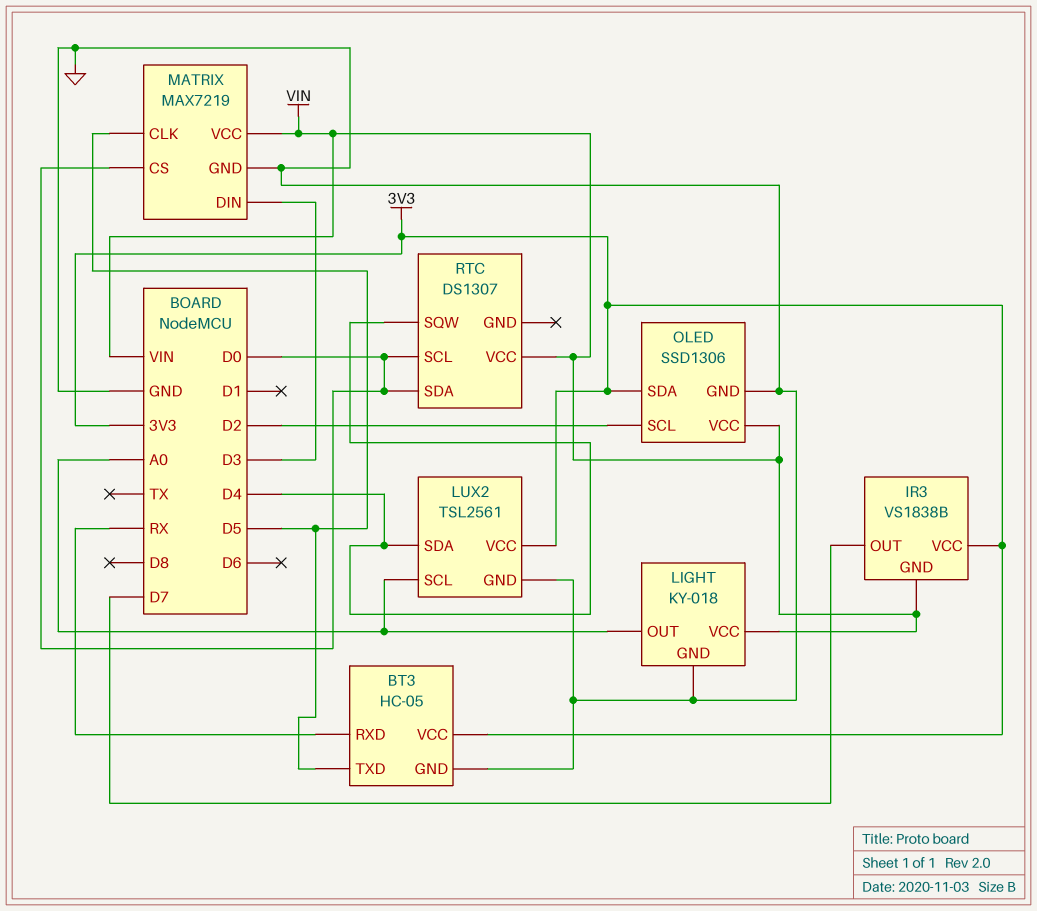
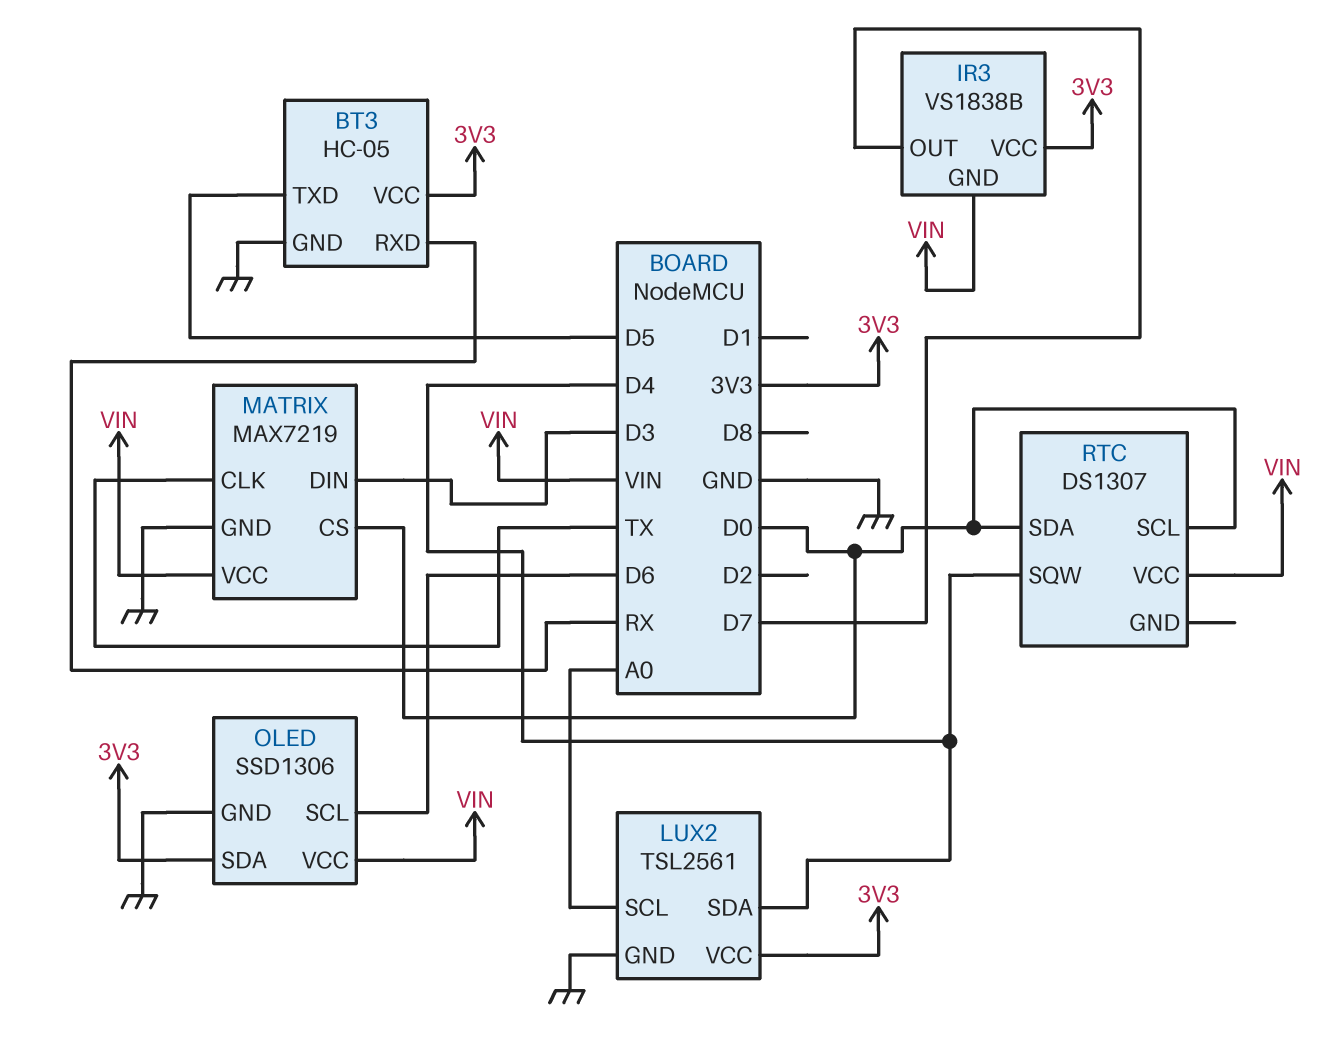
LIGHT: KY-018 -> none
LIGHT pin GND: GND -> none
LIGHT pin OUT: A0 -> none
LIGHT pin VCC: VIN -> none
MATRIX pin CLK: D5 -> TX
OLED pin SCL: D2 -> D6

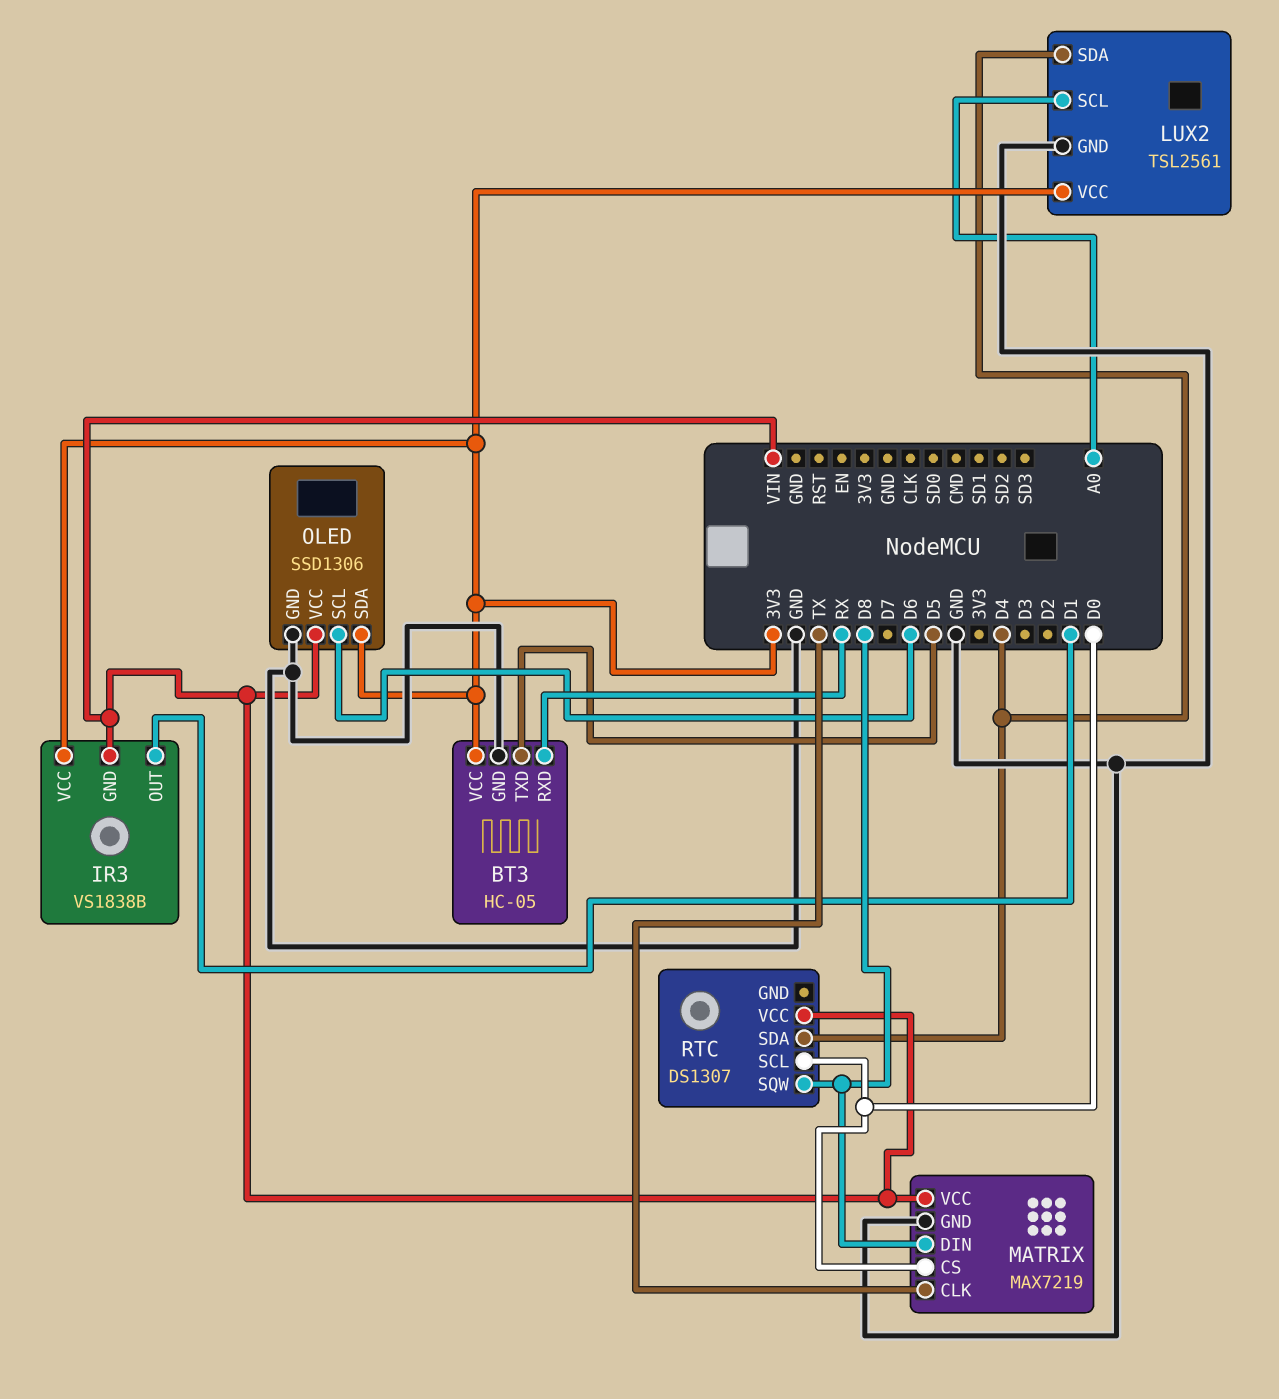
IR3 pin OUT: D7 -> D1
MATRIX pin DIN: D3 -> D8
RTC pin SDA: D0 -> D4
RTC pin SQW: D4 -> D8

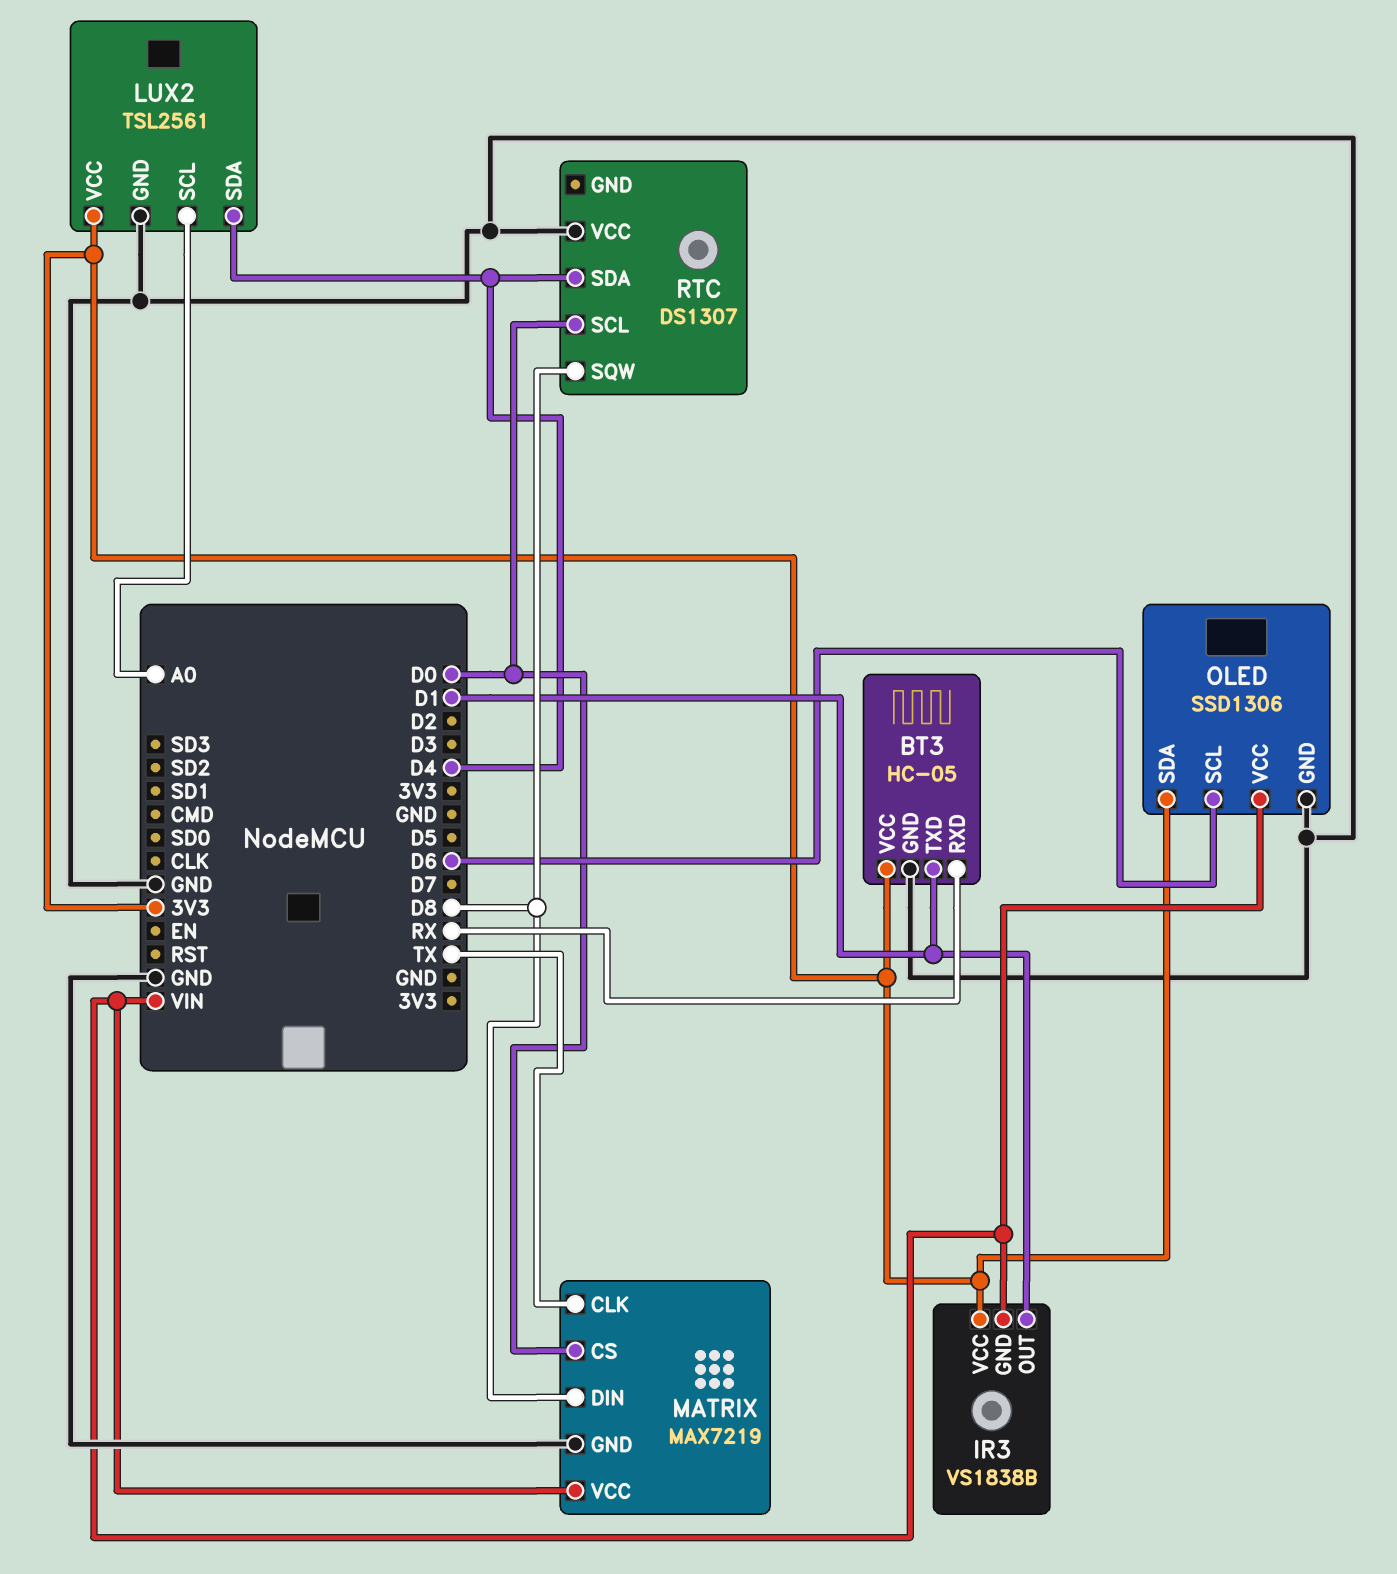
BT3 pin TXD: D5 -> D1
RTC pin VCC: VIN -> GND

